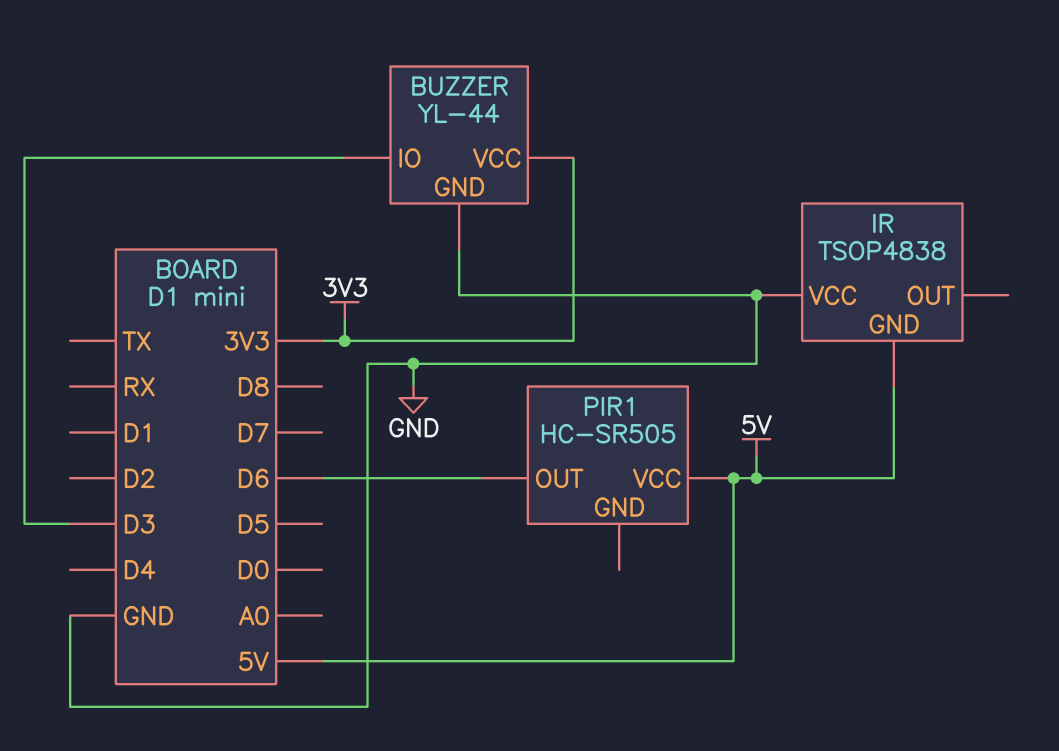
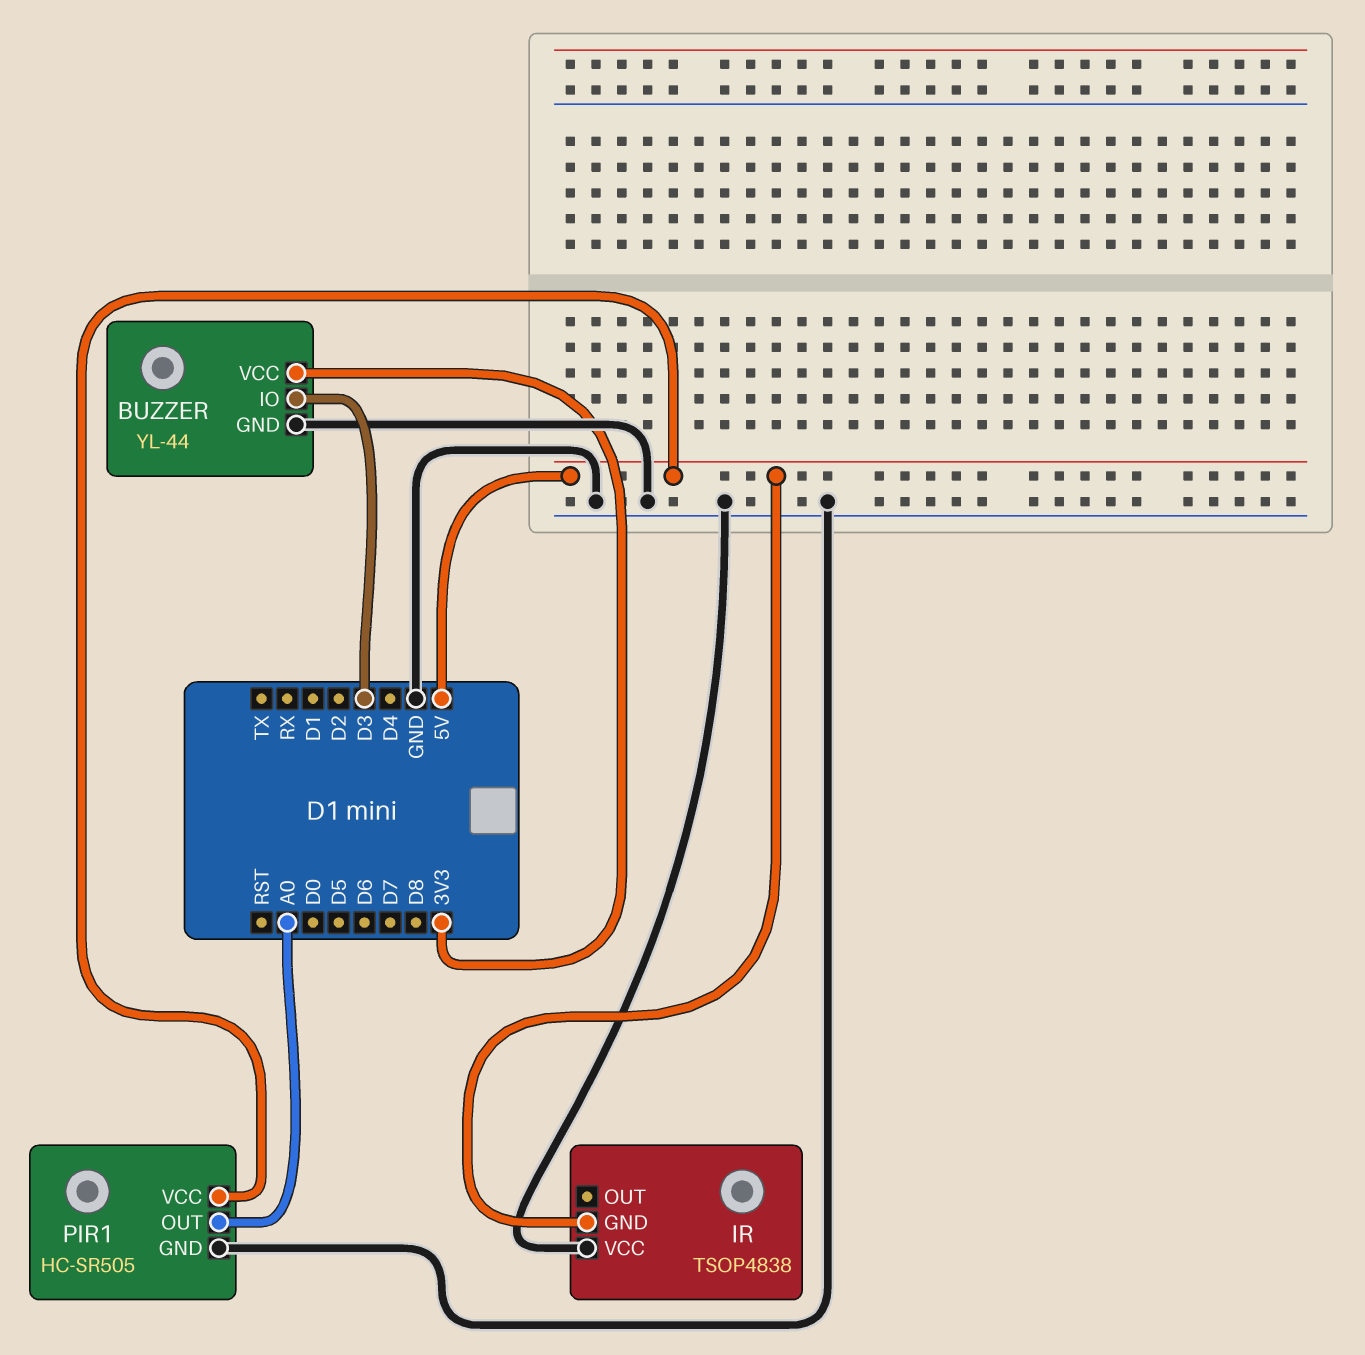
PIR1 pin GND: none -> GND
PIR1 pin OUT: D6 -> A0

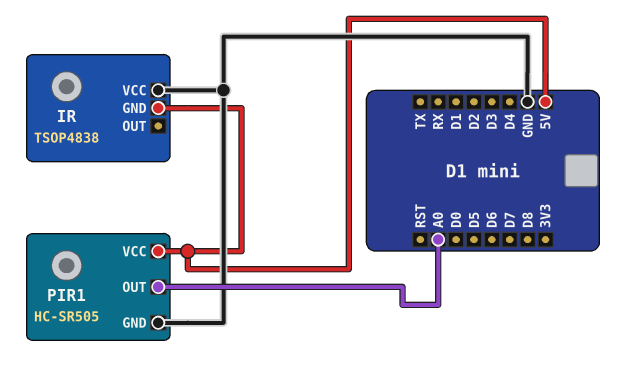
BUZZER: YL-44 -> none
BUZZER pin GND: GND -> none
BUZZER pin IO: D3 -> none
BUZZER pin VCC: 3V3 -> none

